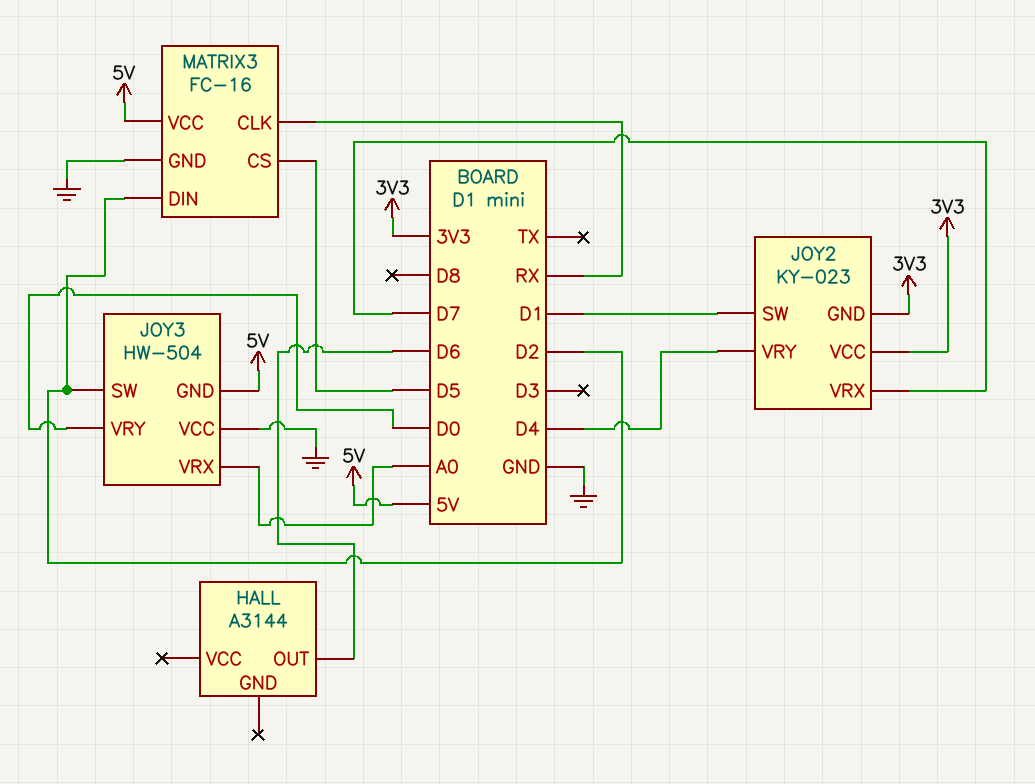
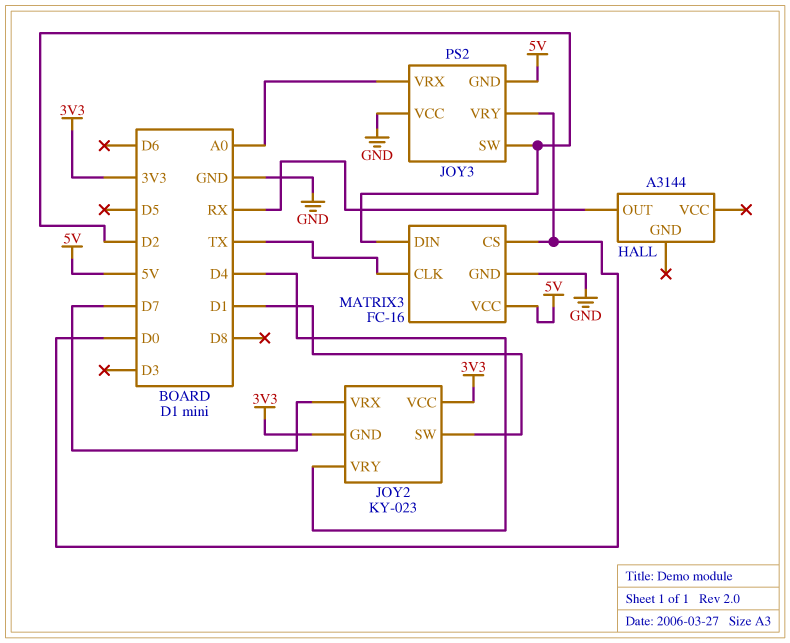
HALL pin OUT: D6 -> RX
JOY3: HW-504 -> PS2
MATRIX3 pin CLK: RX -> TX
MATRIX3 pin CS: D5 -> D0

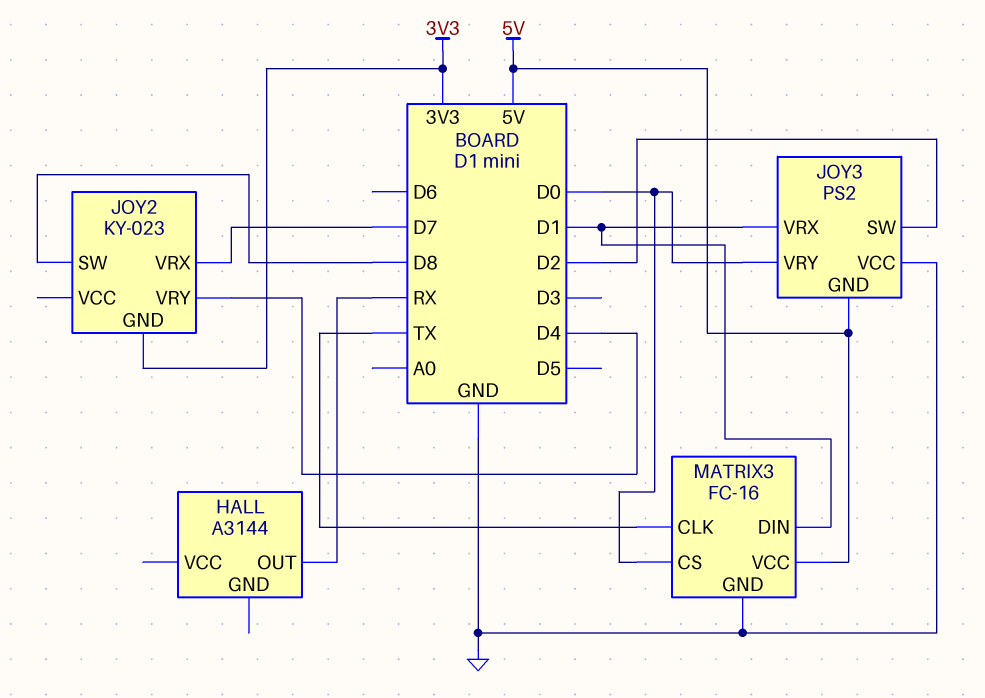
JOY2 pin SW: D1 -> D8
JOY2 pin VCC: 3V3 -> none
JOY3 pin VRX: A0 -> D1
MATRIX3 pin DIN: D2 -> D1

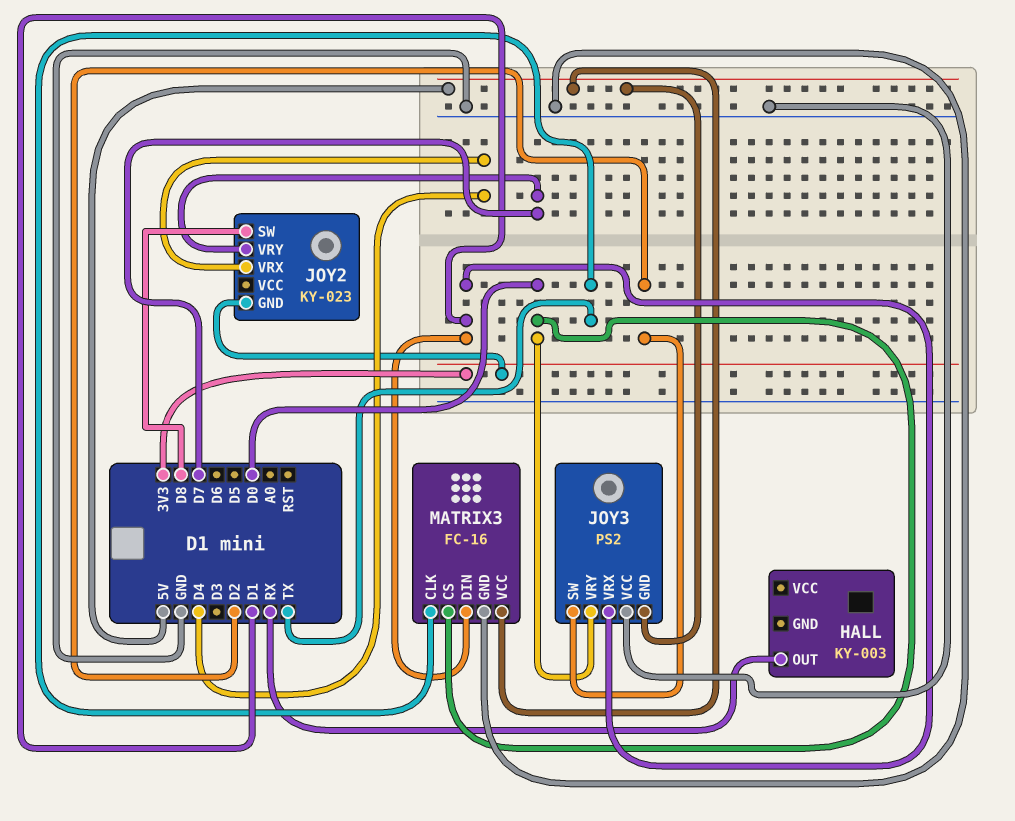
HALL: A3144 -> KY-003
JOY2 pin VRX: D7 -> D4
JOY2 pin VRY: D4 -> D7

